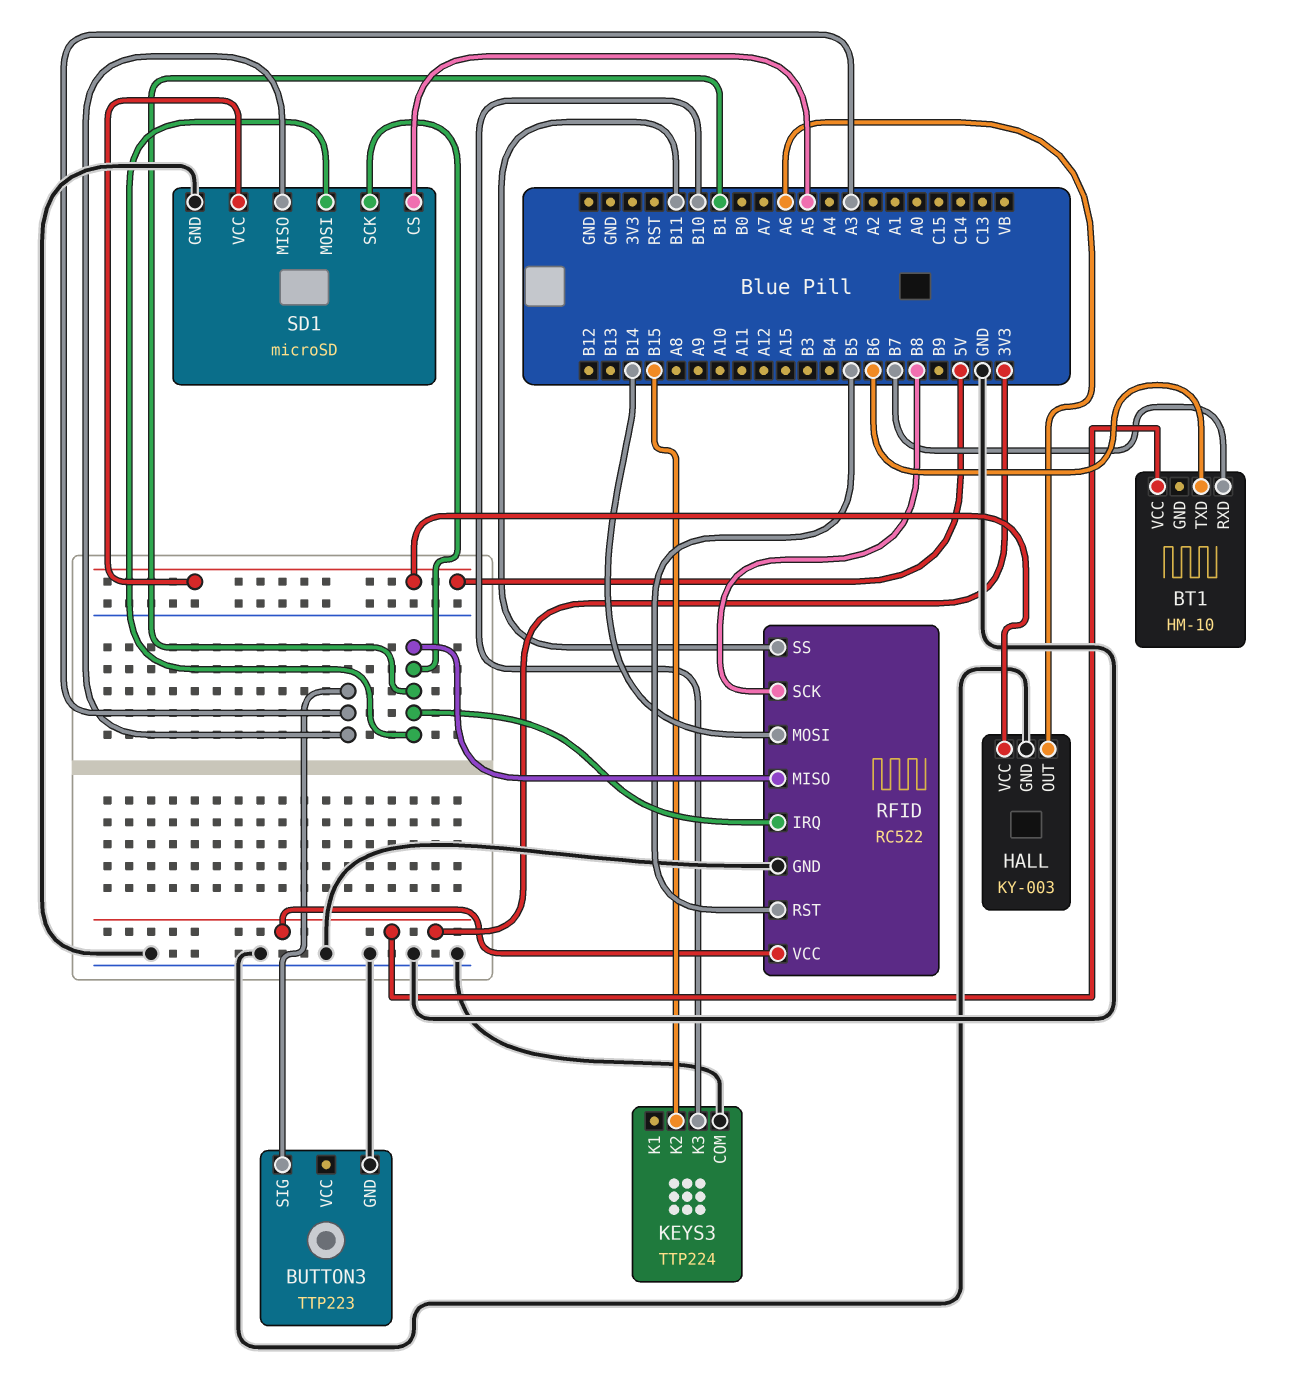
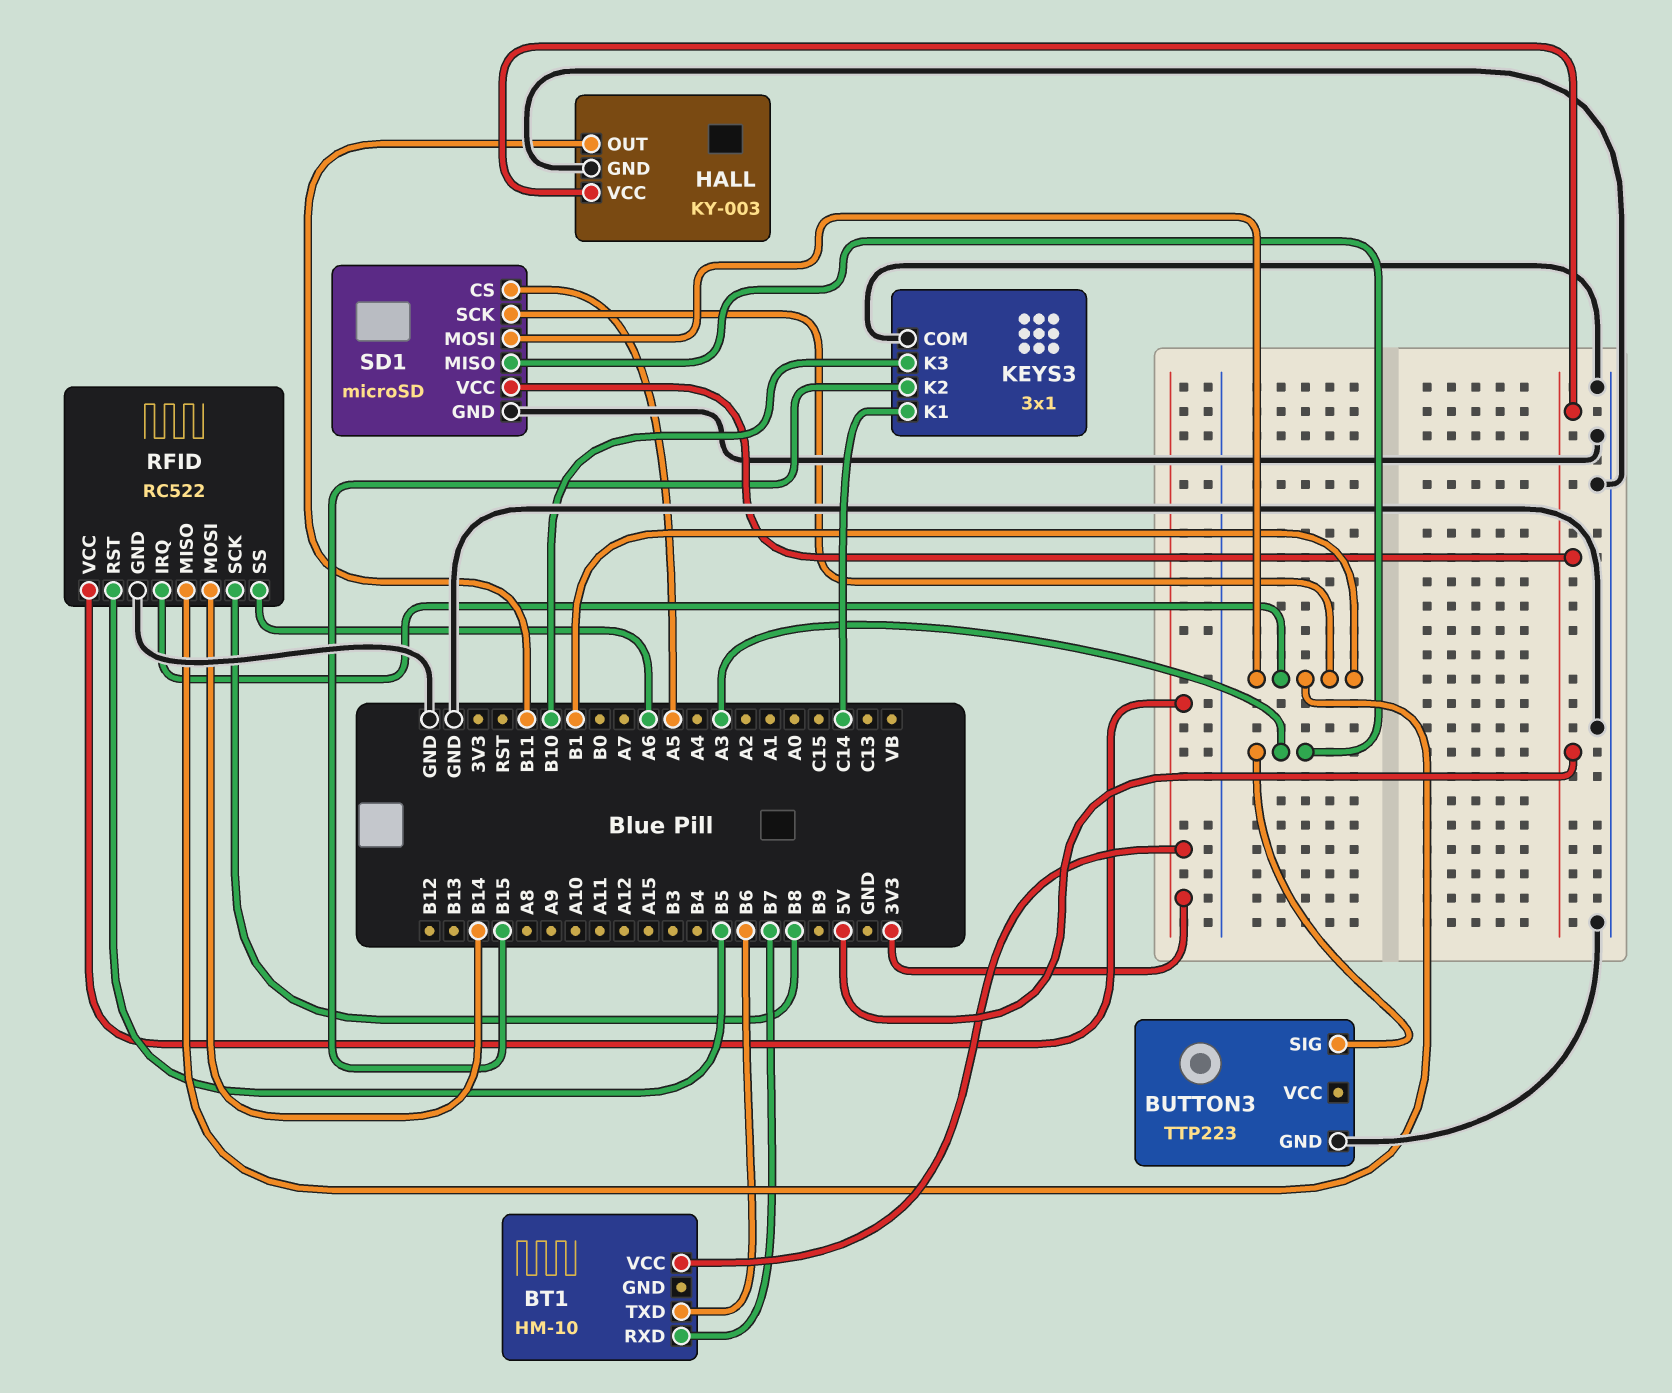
HALL pin OUT: A6 -> B11
KEYS3: TTP224 -> 3x1
KEYS3 pin K1: none -> C14
RFID pin SS: B11 -> A6

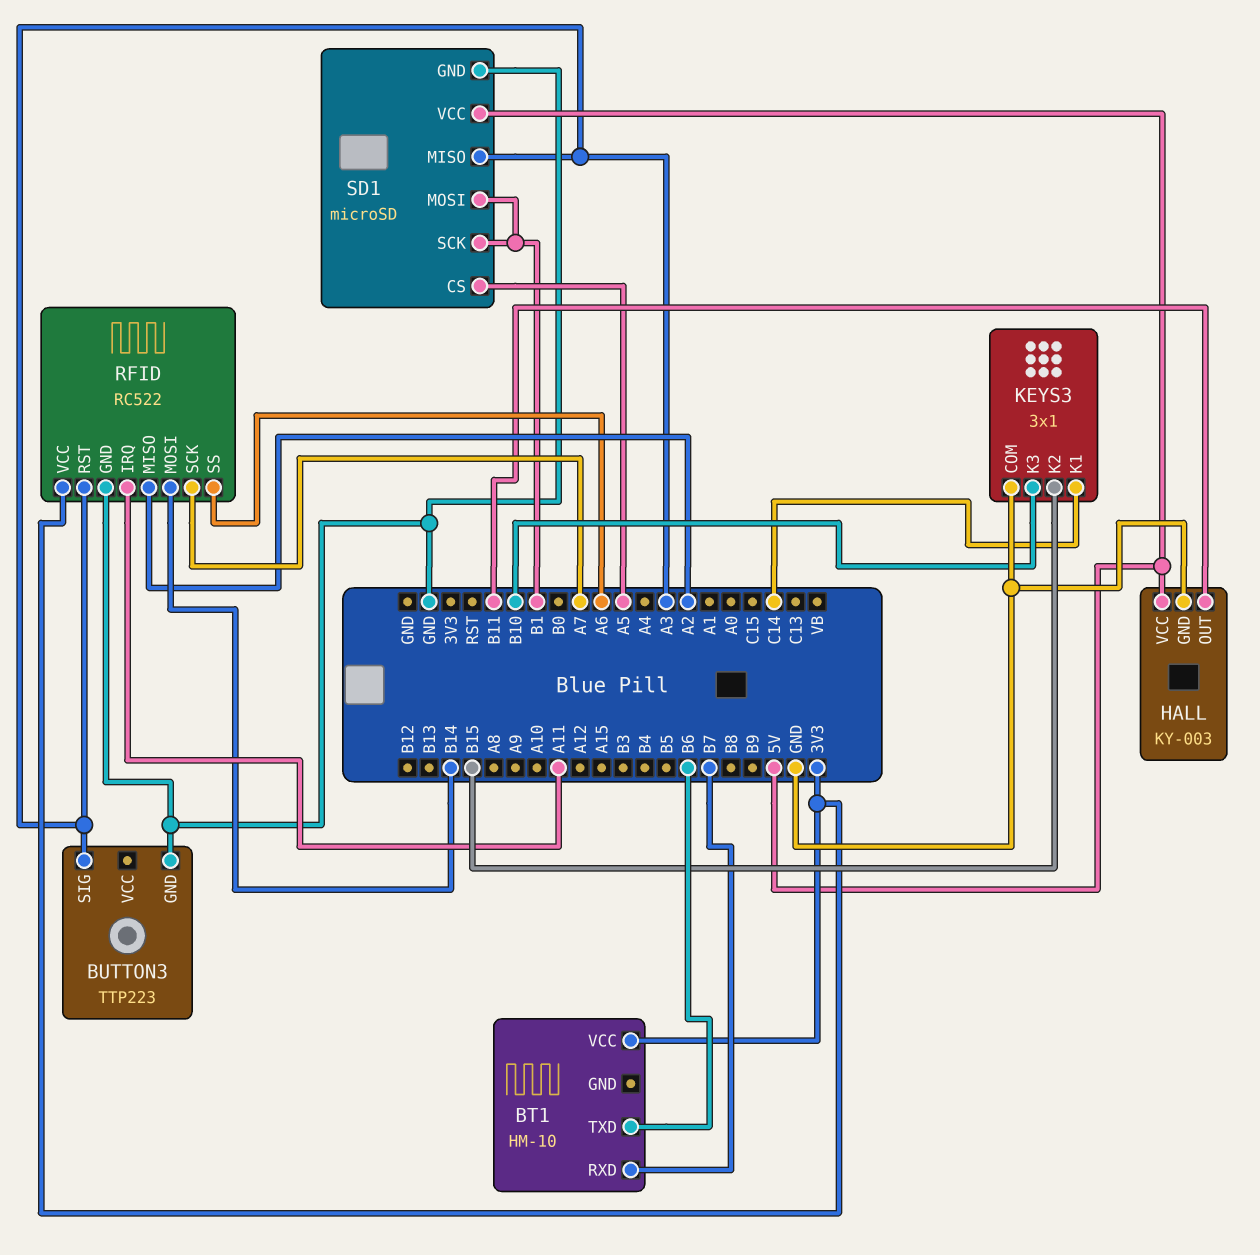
RFID pin IRQ: B1 -> A11
RFID pin MISO: B1 -> A2
RFID pin RST: B5 -> A3
RFID pin SCK: B8 -> A7

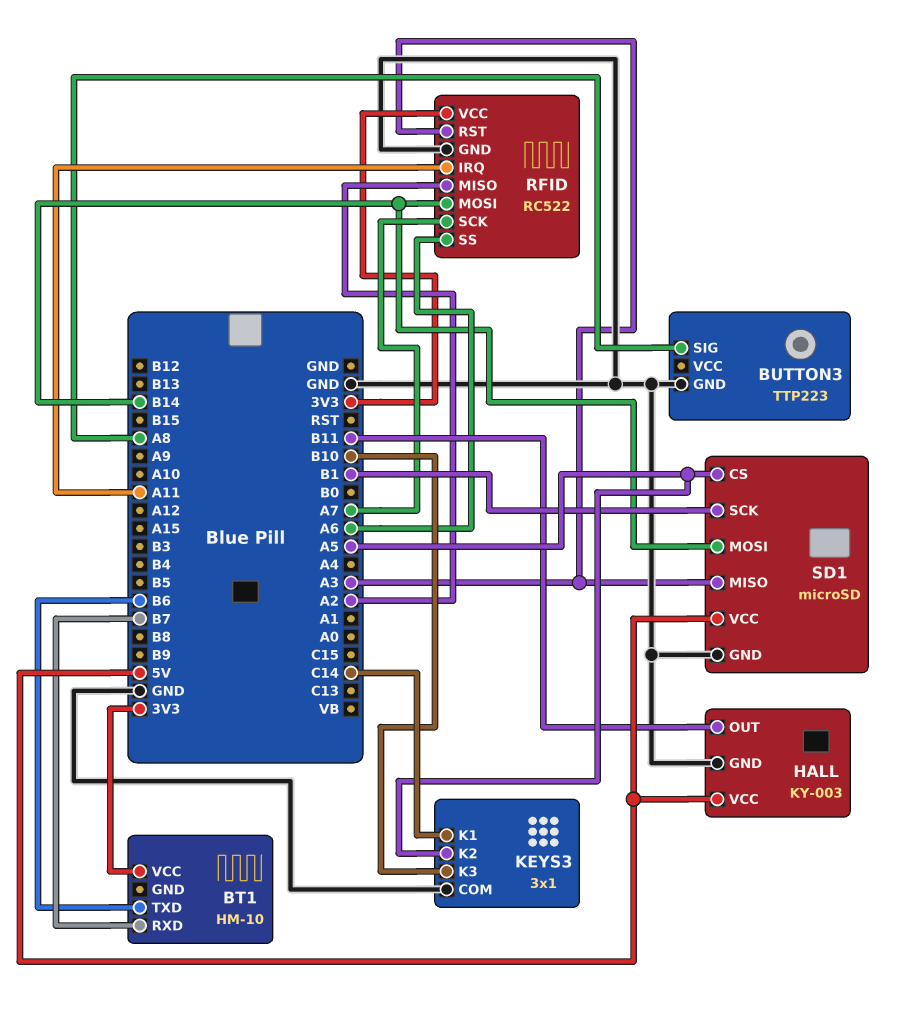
BUTTON3 pin SIG: A3 -> A8
KEYS3 pin K2: B15 -> A5
SD1 pin MOSI: B1 -> B14

